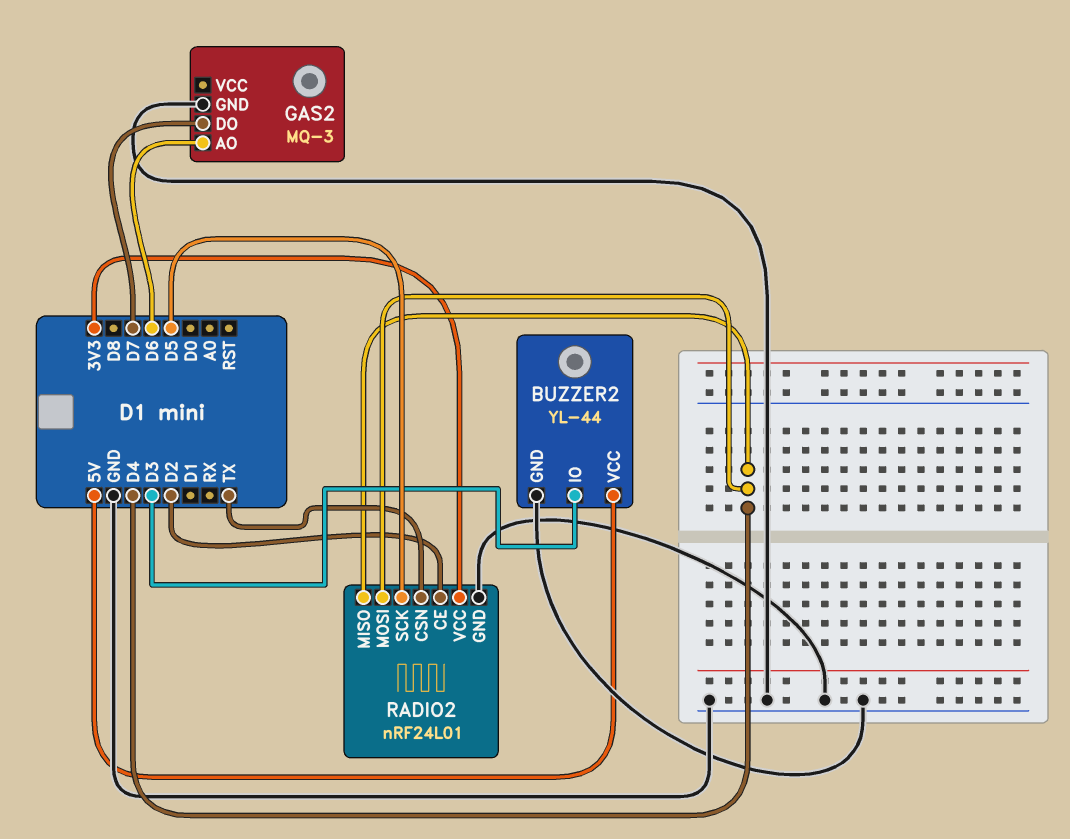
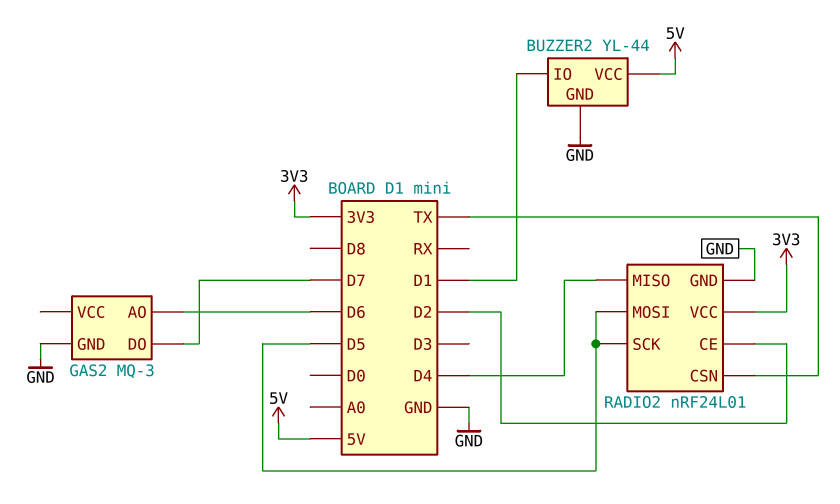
BUZZER2 pin IO: D3 -> D1
RADIO2 pin MOSI: D4 -> D5

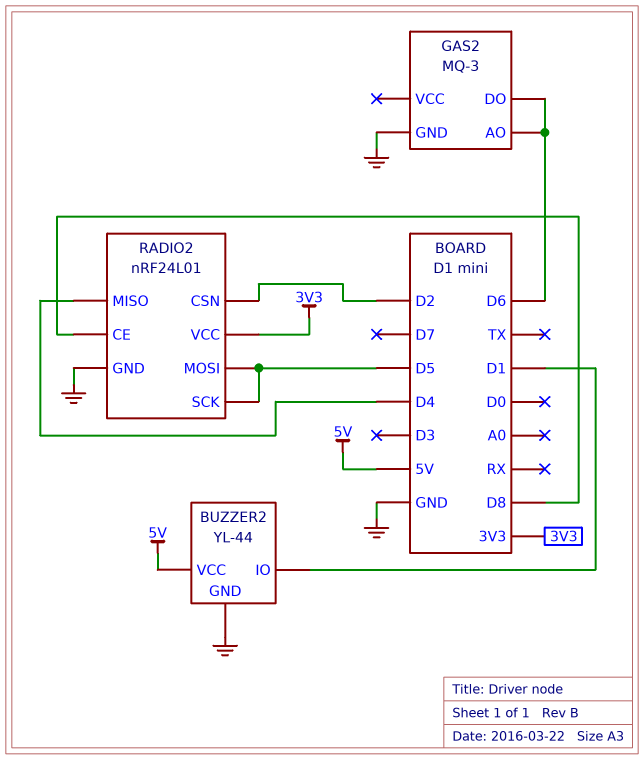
GAS2 pin DO: D7 -> D6
RADIO2 pin CE: D2 -> D8
RADIO2 pin CSN: TX -> D2

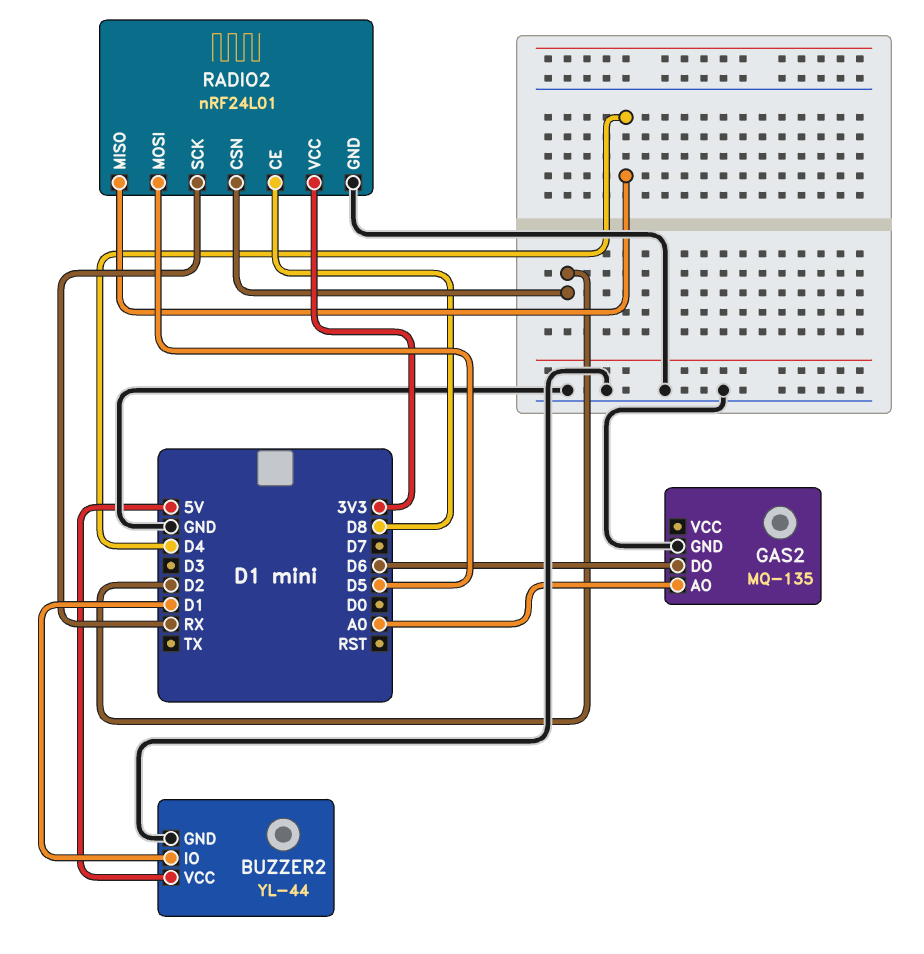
GAS2: MQ-3 -> MQ-135
GAS2 pin AO: D6 -> A0
RADIO2 pin SCK: D5 -> RX

